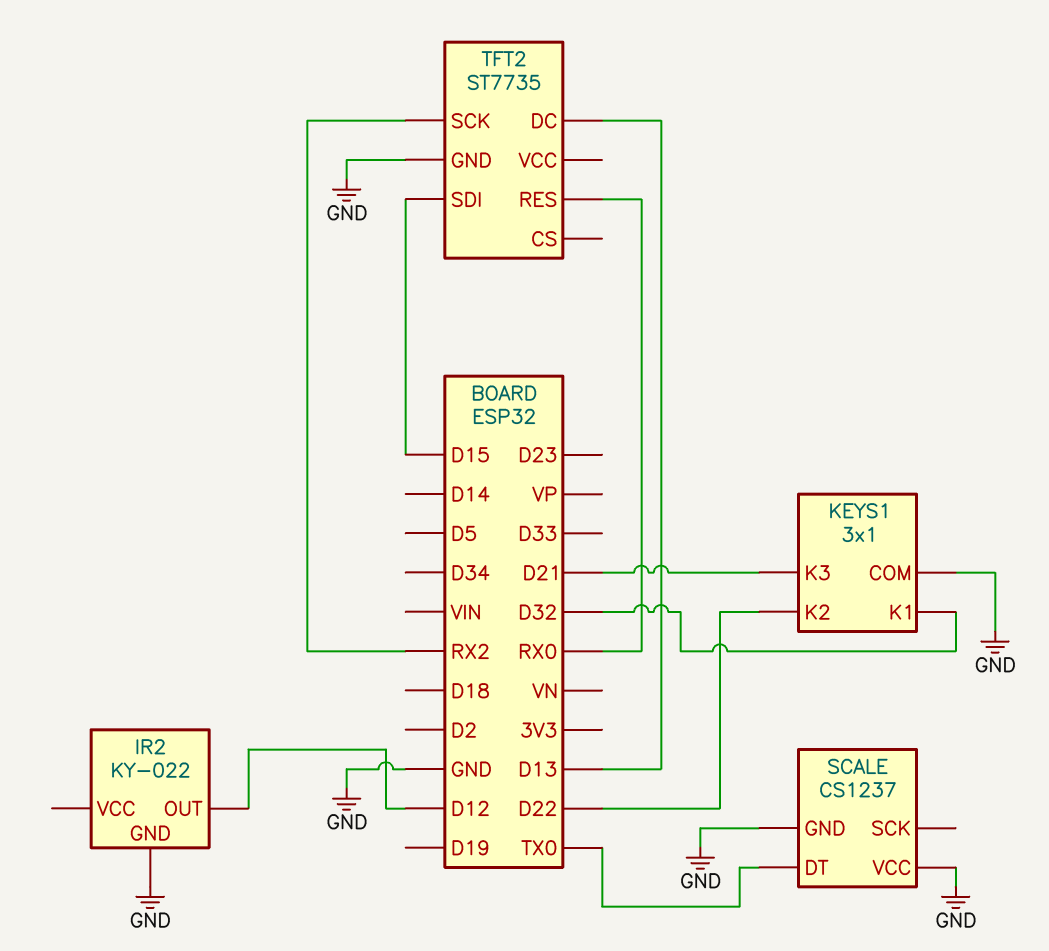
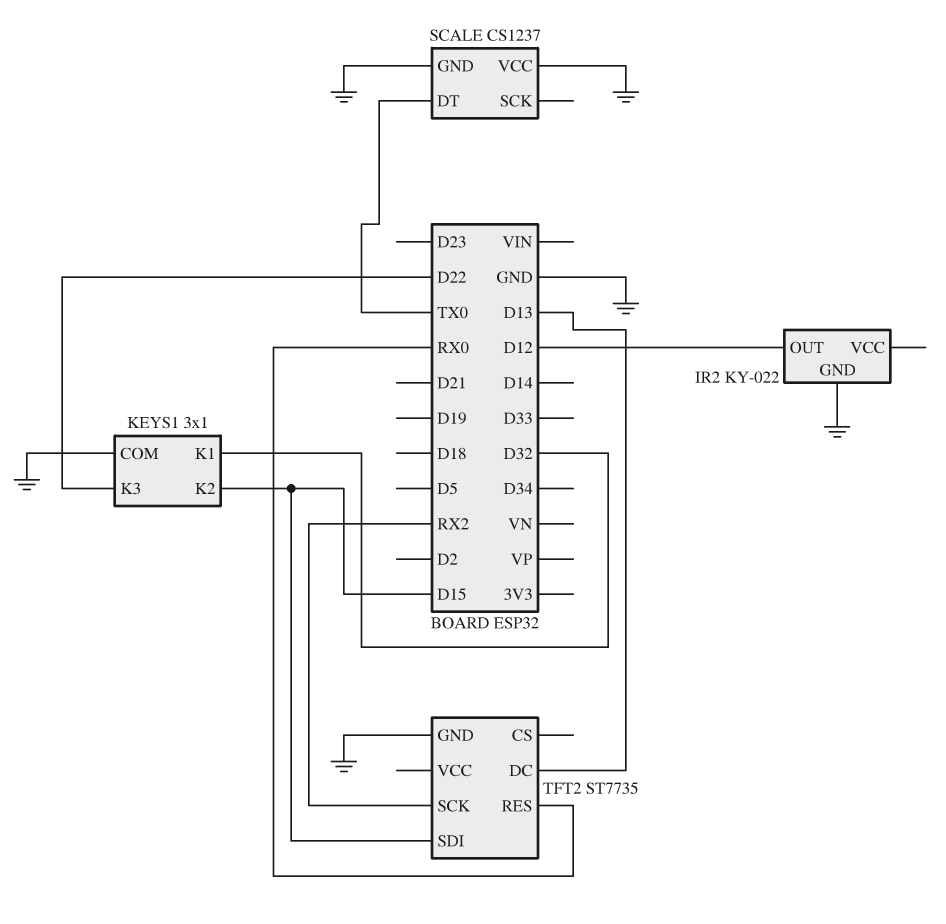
KEYS1 pin K2: D22 -> D15
KEYS1 pin K3: D21 -> D22

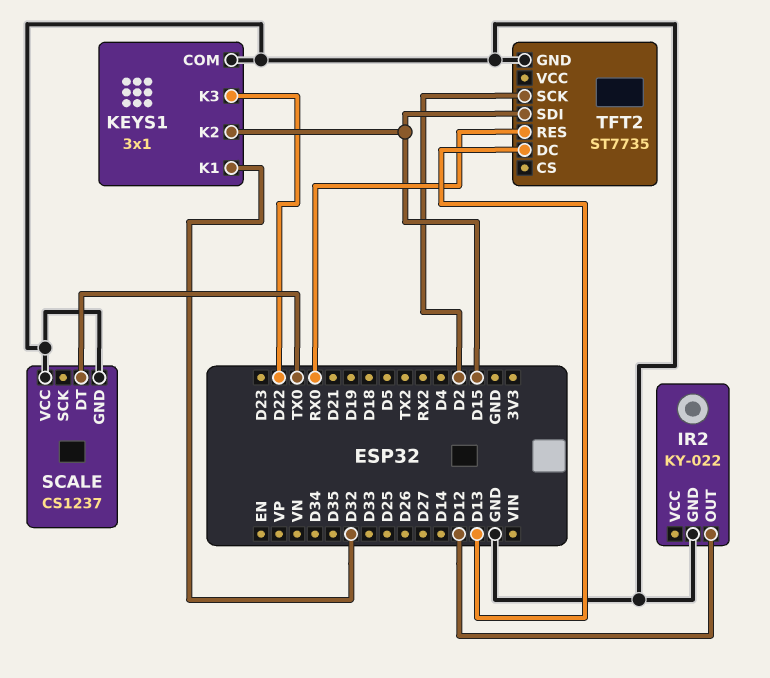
TFT2 pin SCK: RX2 -> D2

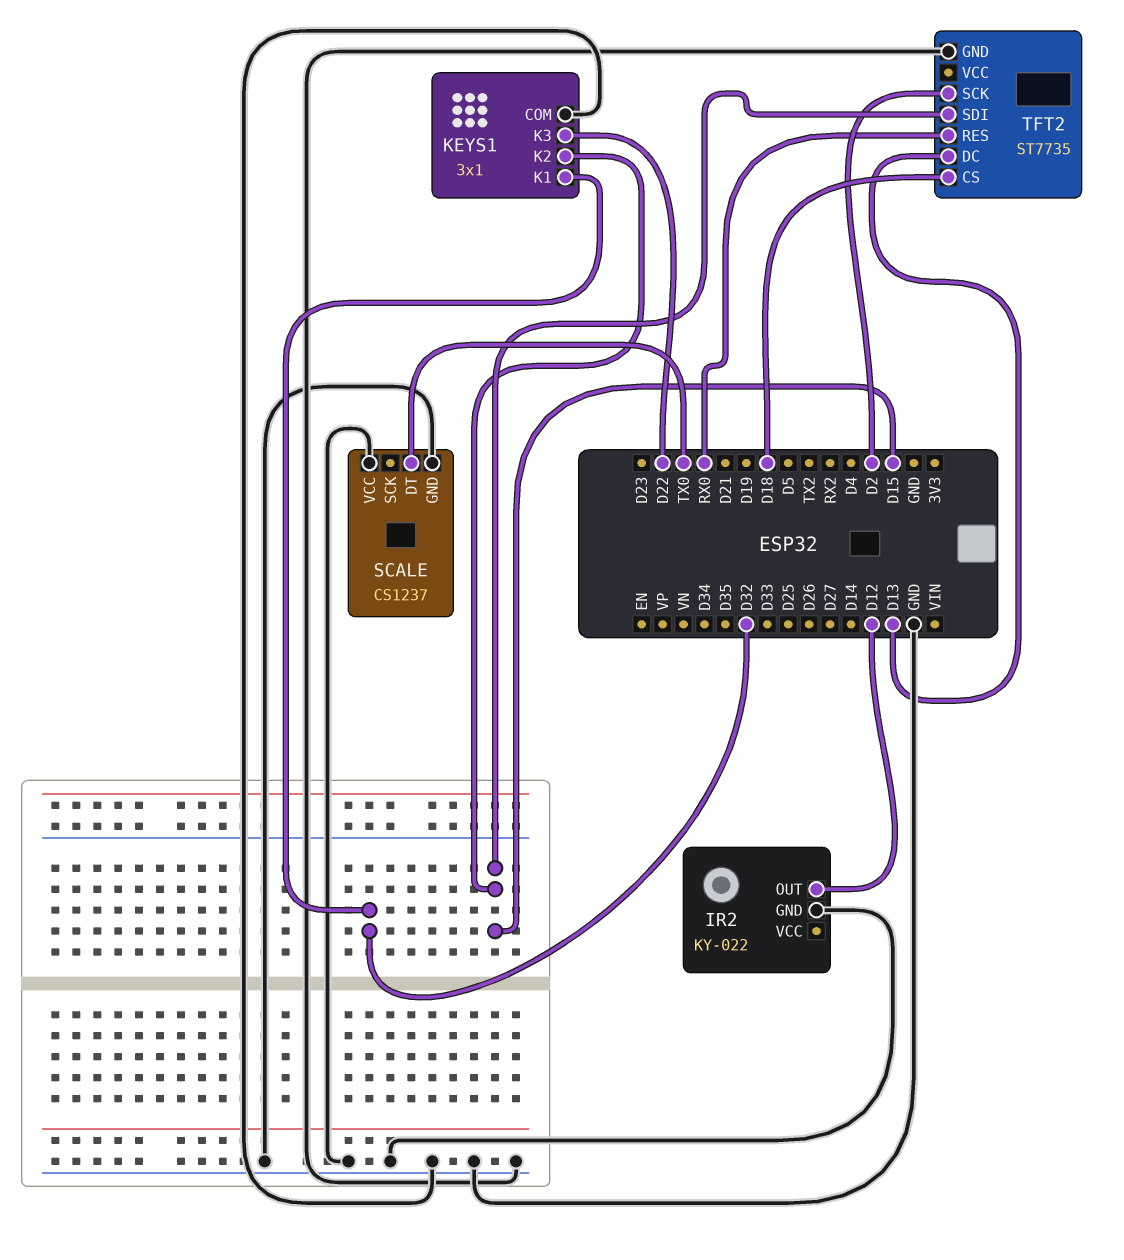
TFT2 pin CS: none -> D18

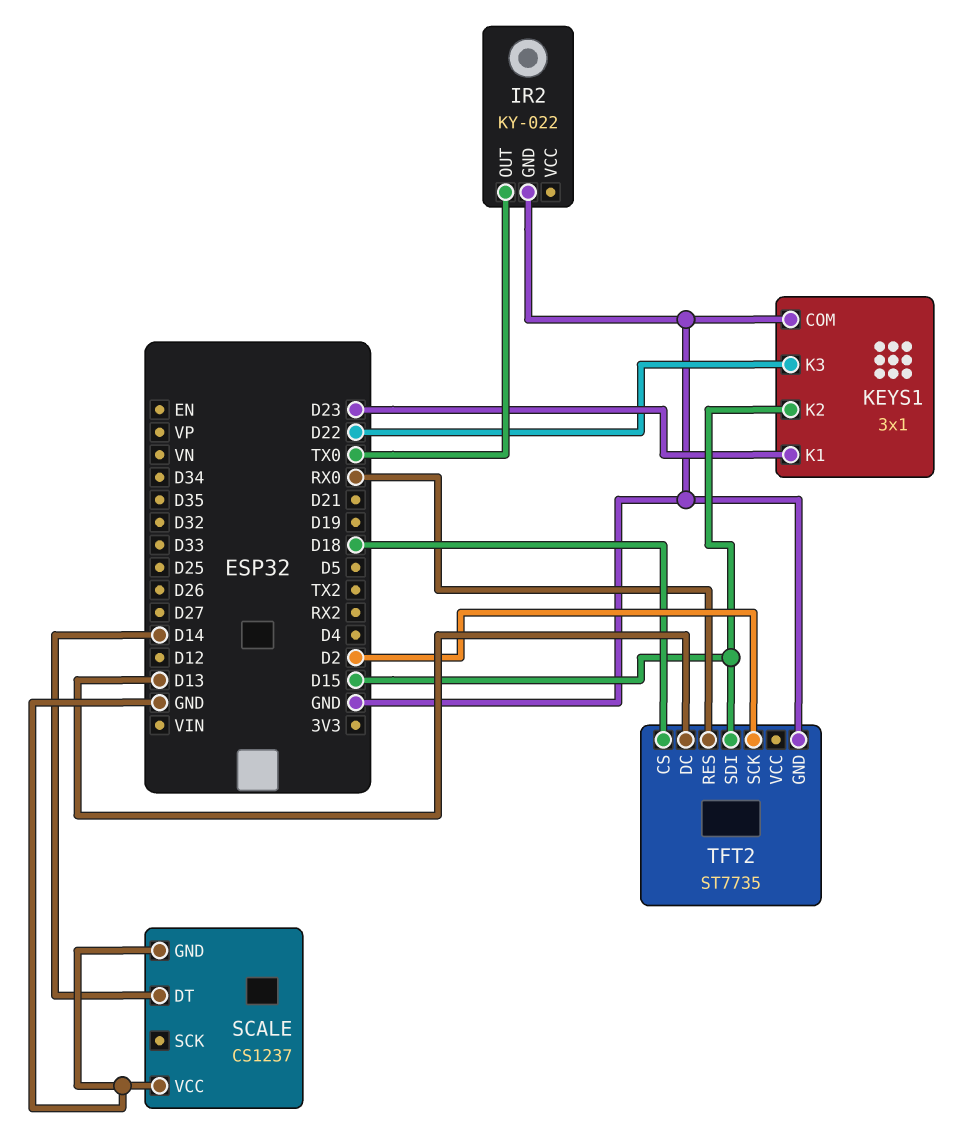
IR2 pin OUT: D12 -> TX0
KEYS1 pin K1: D32 -> D23
SCALE pin DT: TX0 -> D14

